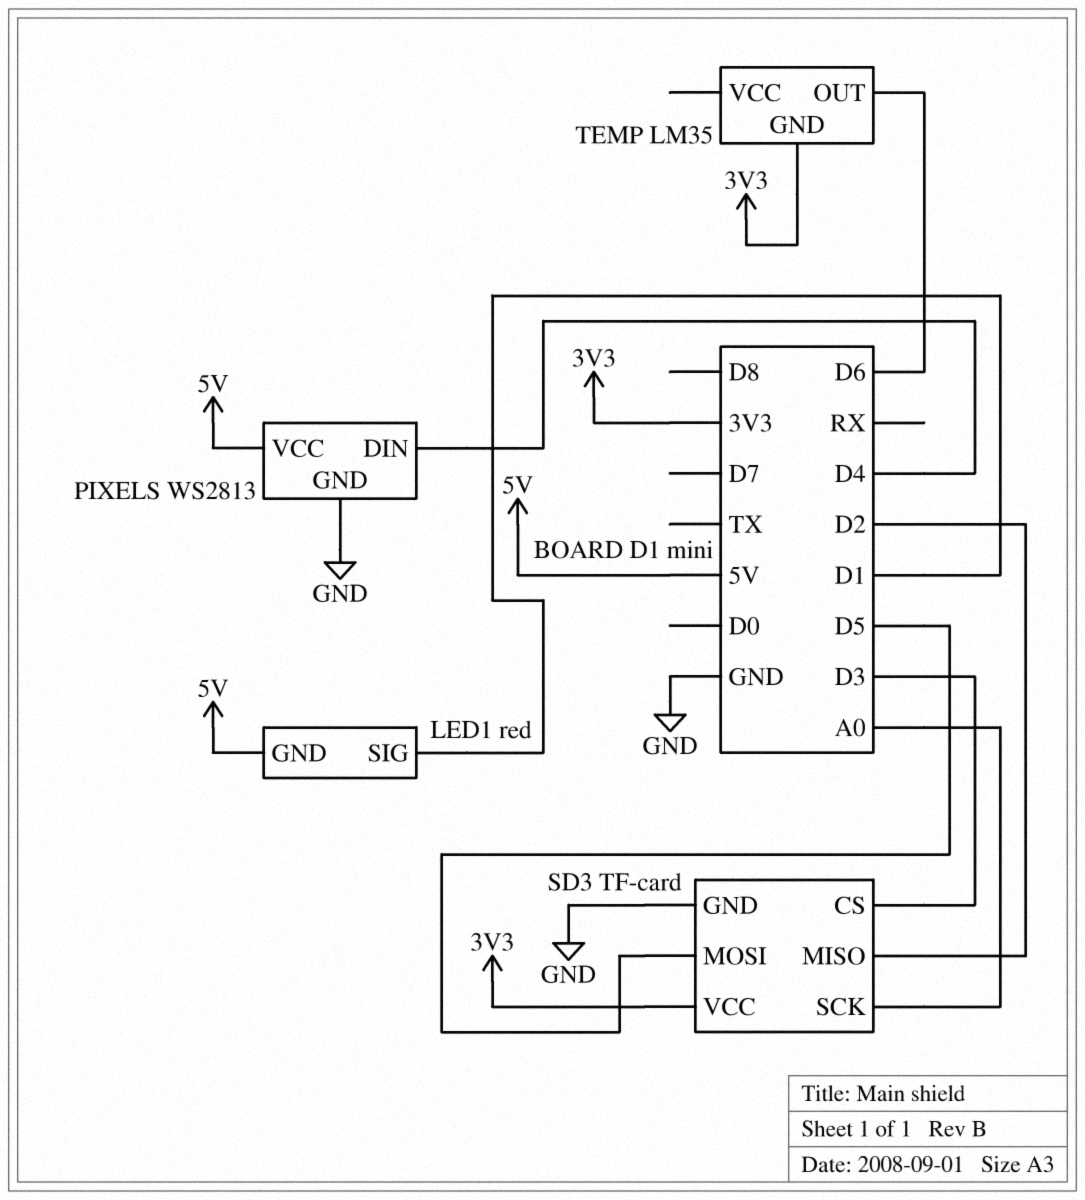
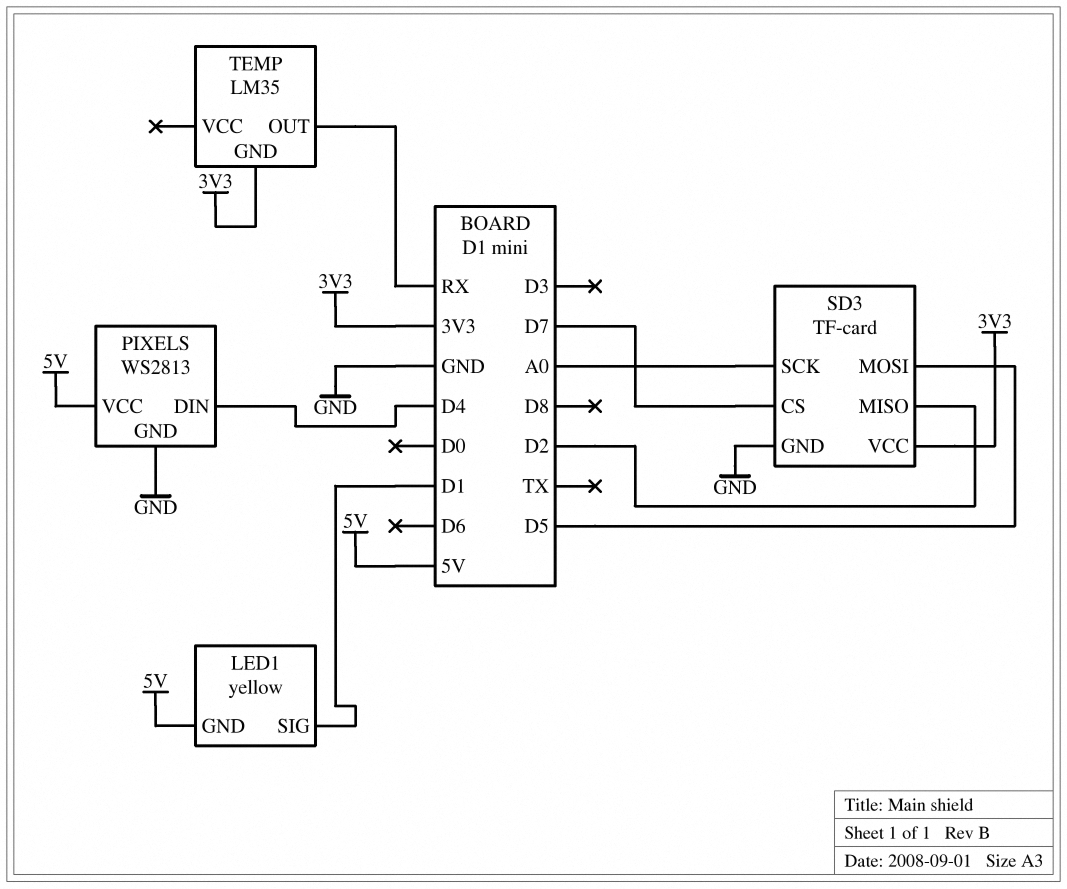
LED1: red -> yellow
SD3 pin CS: D3 -> D7
TEMP pin OUT: D6 -> RX

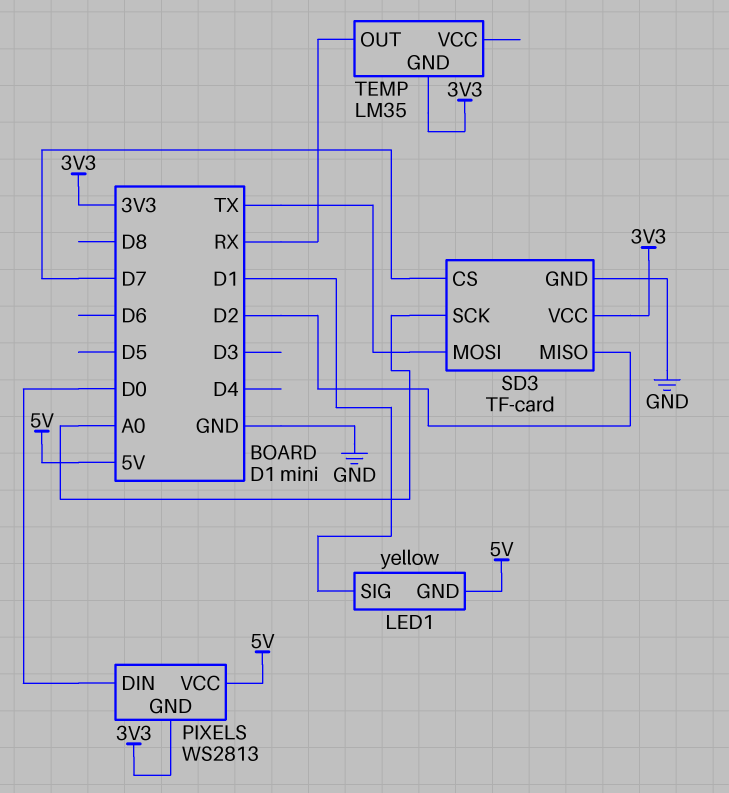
PIXELS pin DIN: D4 -> D0
PIXELS pin GND: GND -> 3V3
SD3 pin MOSI: D5 -> TX

